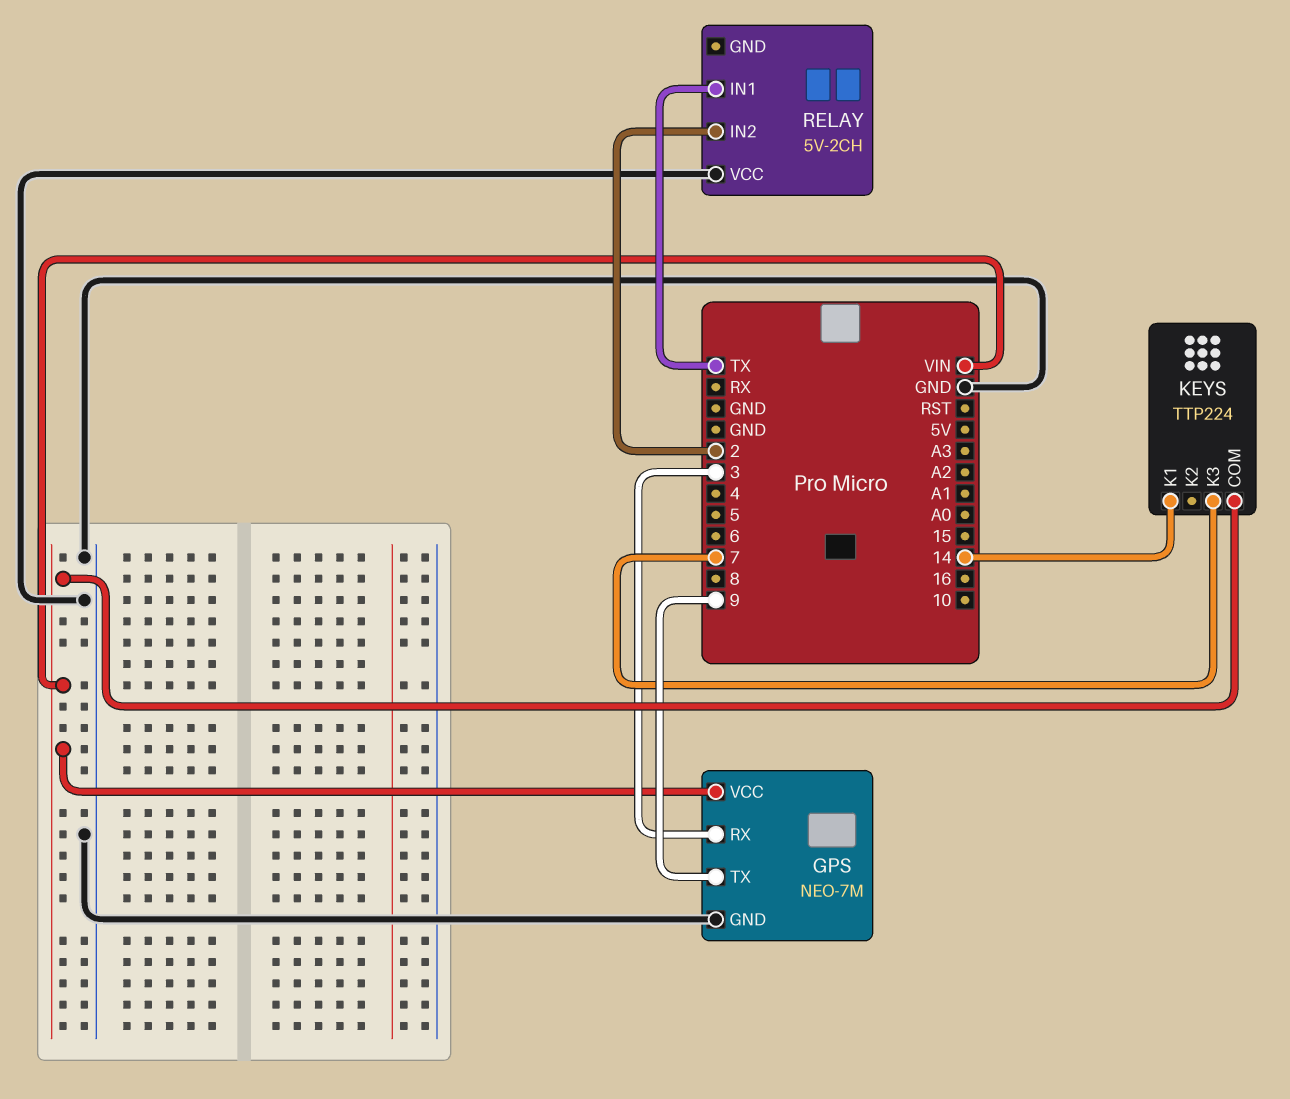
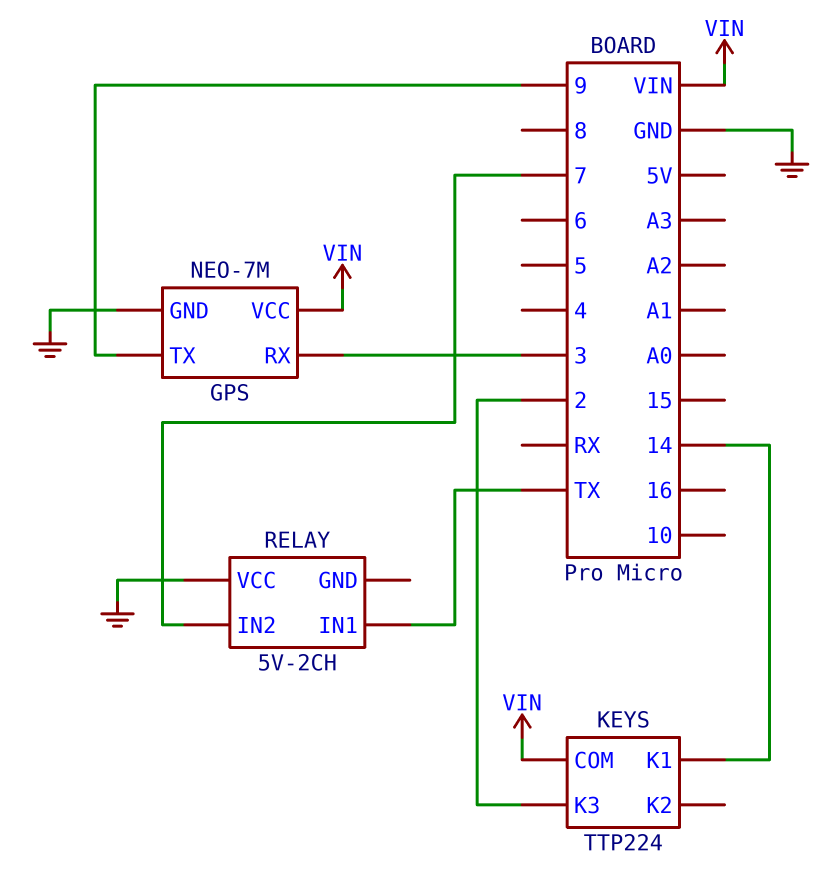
KEYS pin K3: 7 -> 2
RELAY pin IN2: 2 -> 7

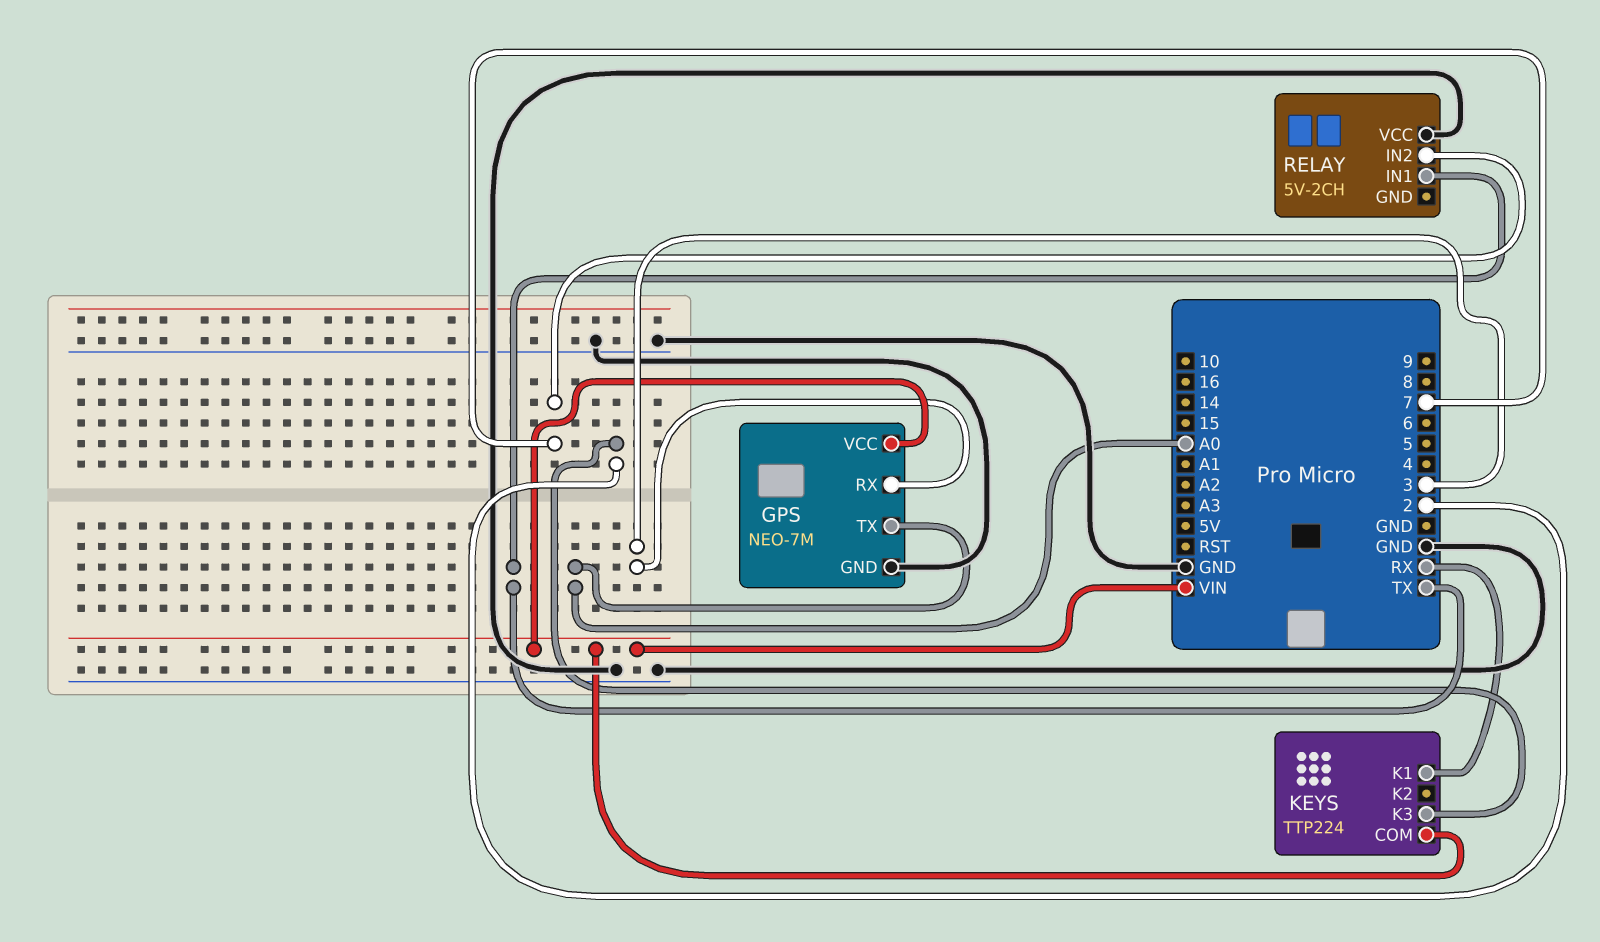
GPS pin TX: 9 -> A0
KEYS pin K1: 14 -> RX

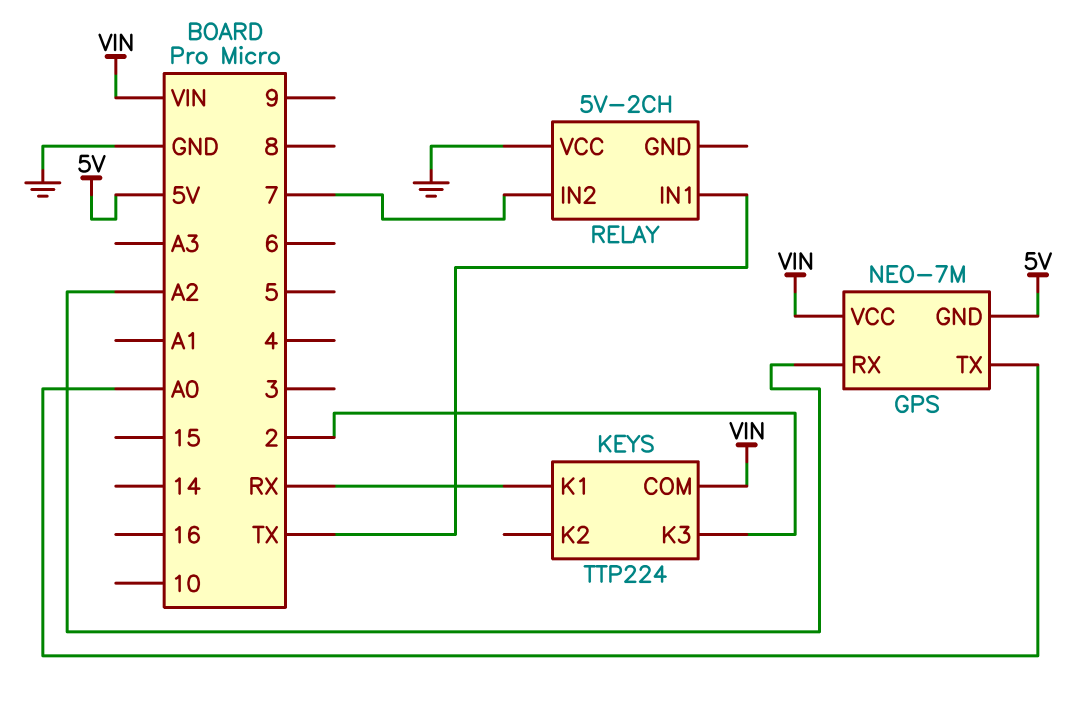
GPS pin GND: GND -> 5V
GPS pin RX: 3 -> A2

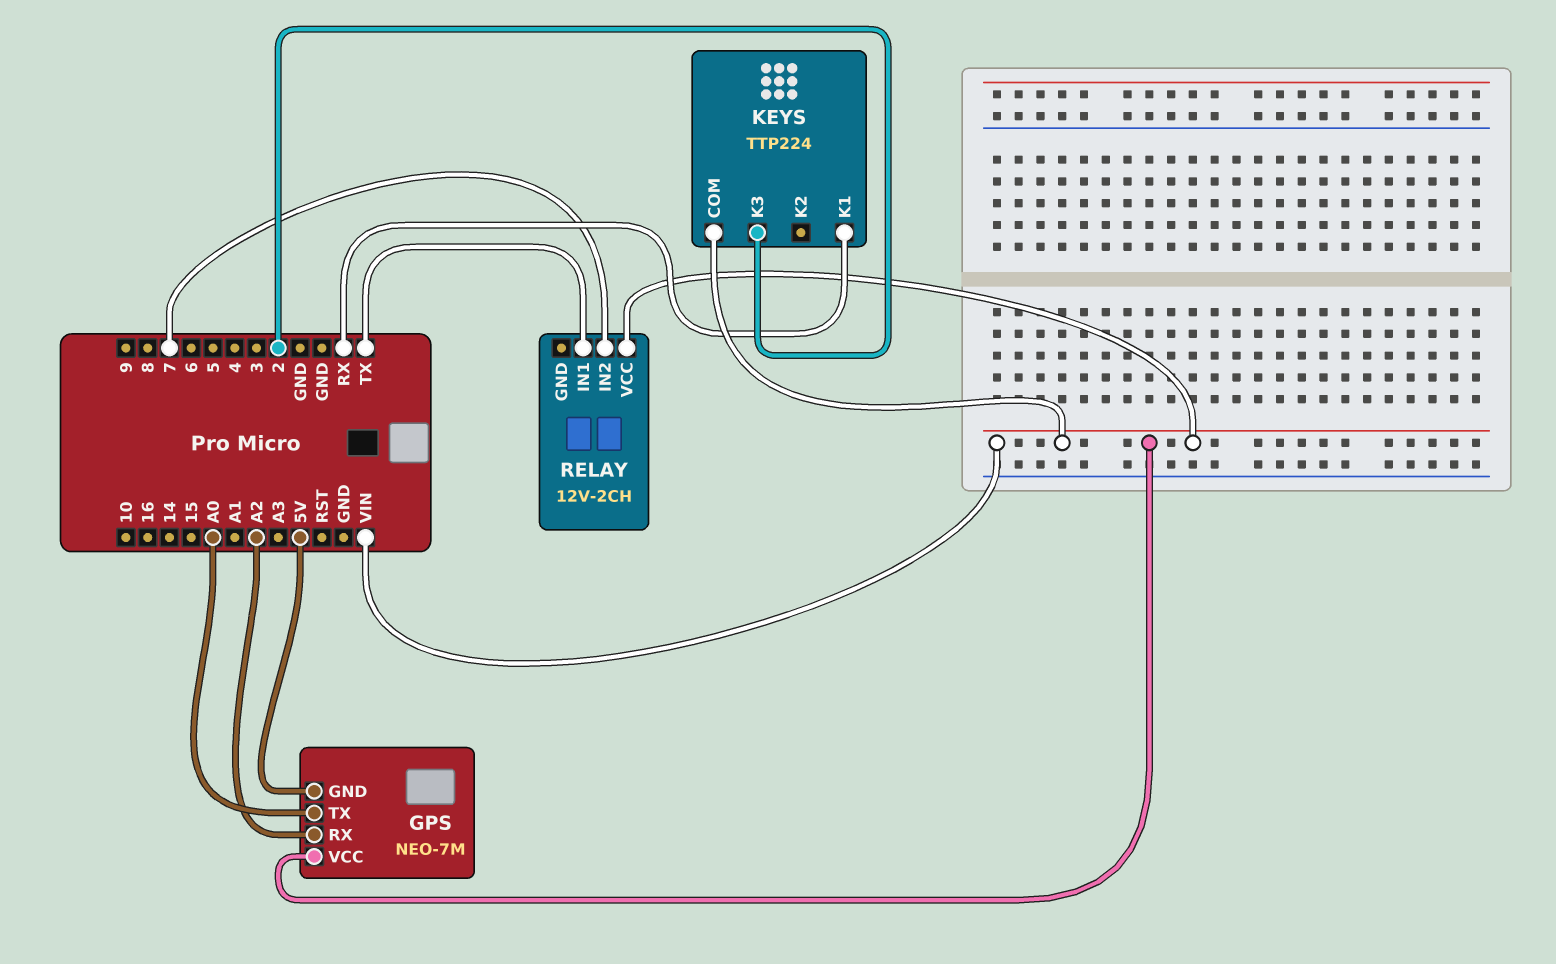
RELAY: 5V-2CH -> 12V-2CH
RELAY pin VCC: GND -> VIN

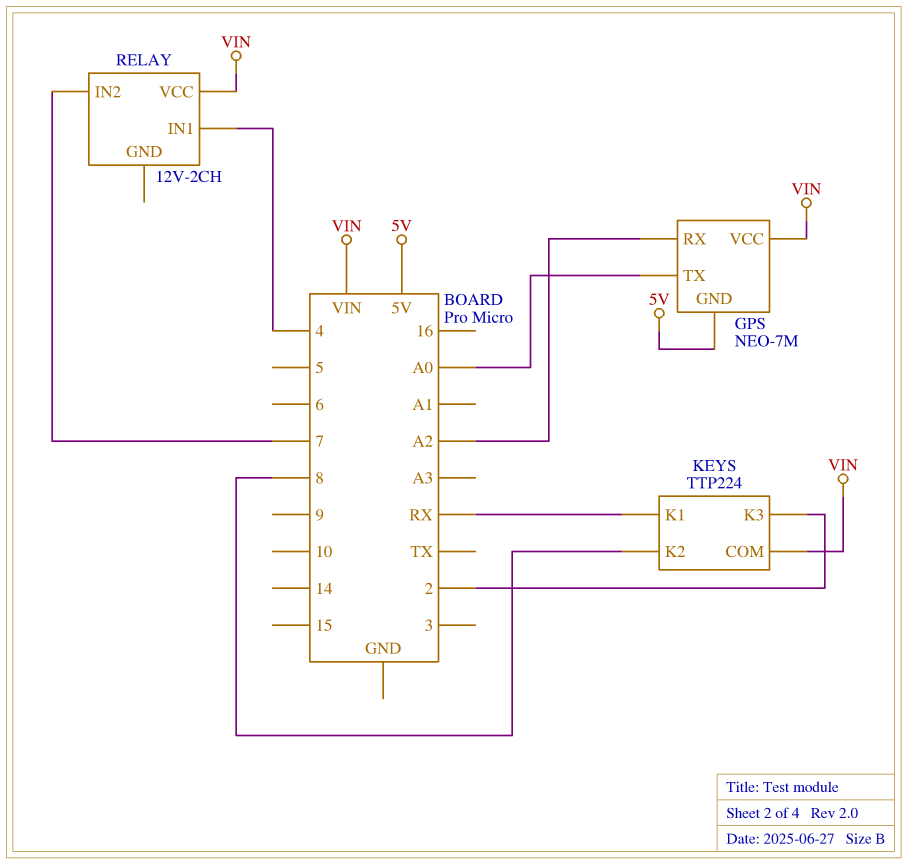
KEYS pin K2: none -> 8
RELAY pin IN1: TX -> 4

